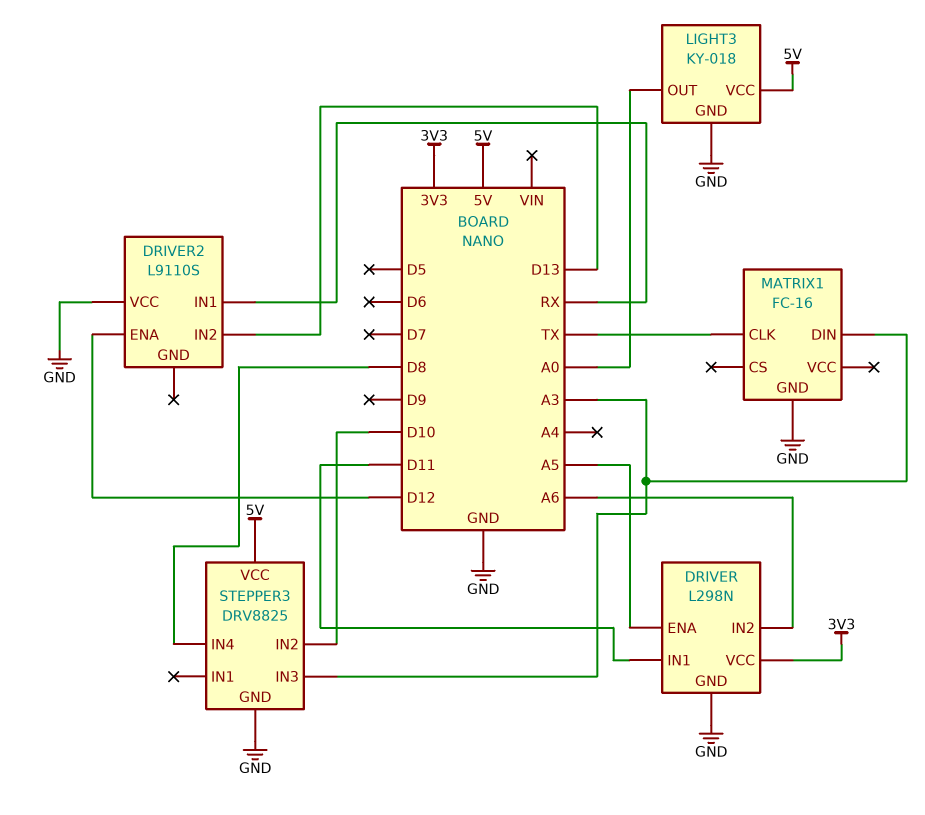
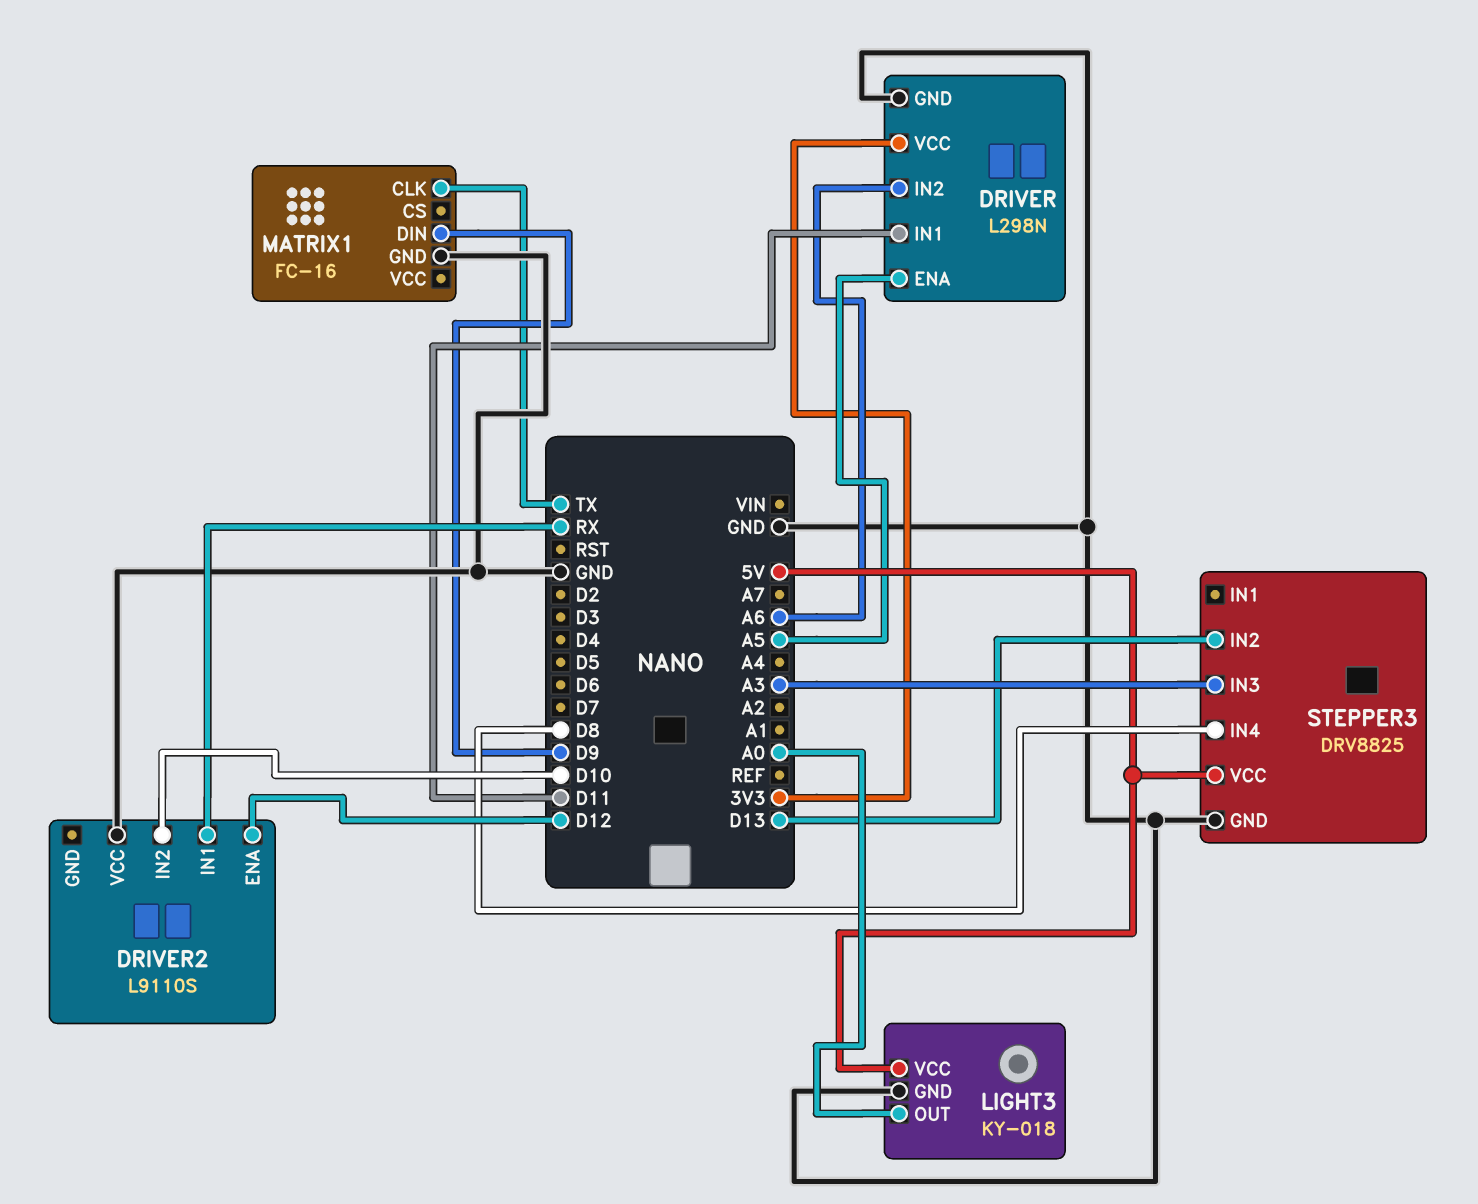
DRIVER2 pin IN2: D13 -> D10
MATRIX1 pin DIN: A3 -> D9
STEPPER3 pin IN2: D10 -> D13

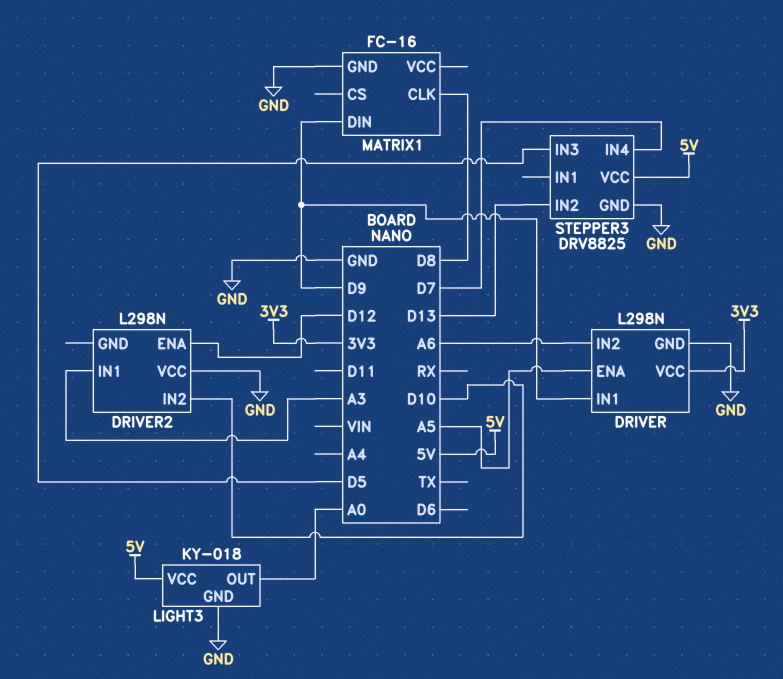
DRIVER pin IN1: D11 -> D9
DRIVER2: L9110S -> L298N
DRIVER2 pin IN1: RX -> A3
MATRIX1 pin CLK: TX -> D8
STEPPER3 pin IN3: A3 -> D5
STEPPER3 pin IN4: D8 -> D7

